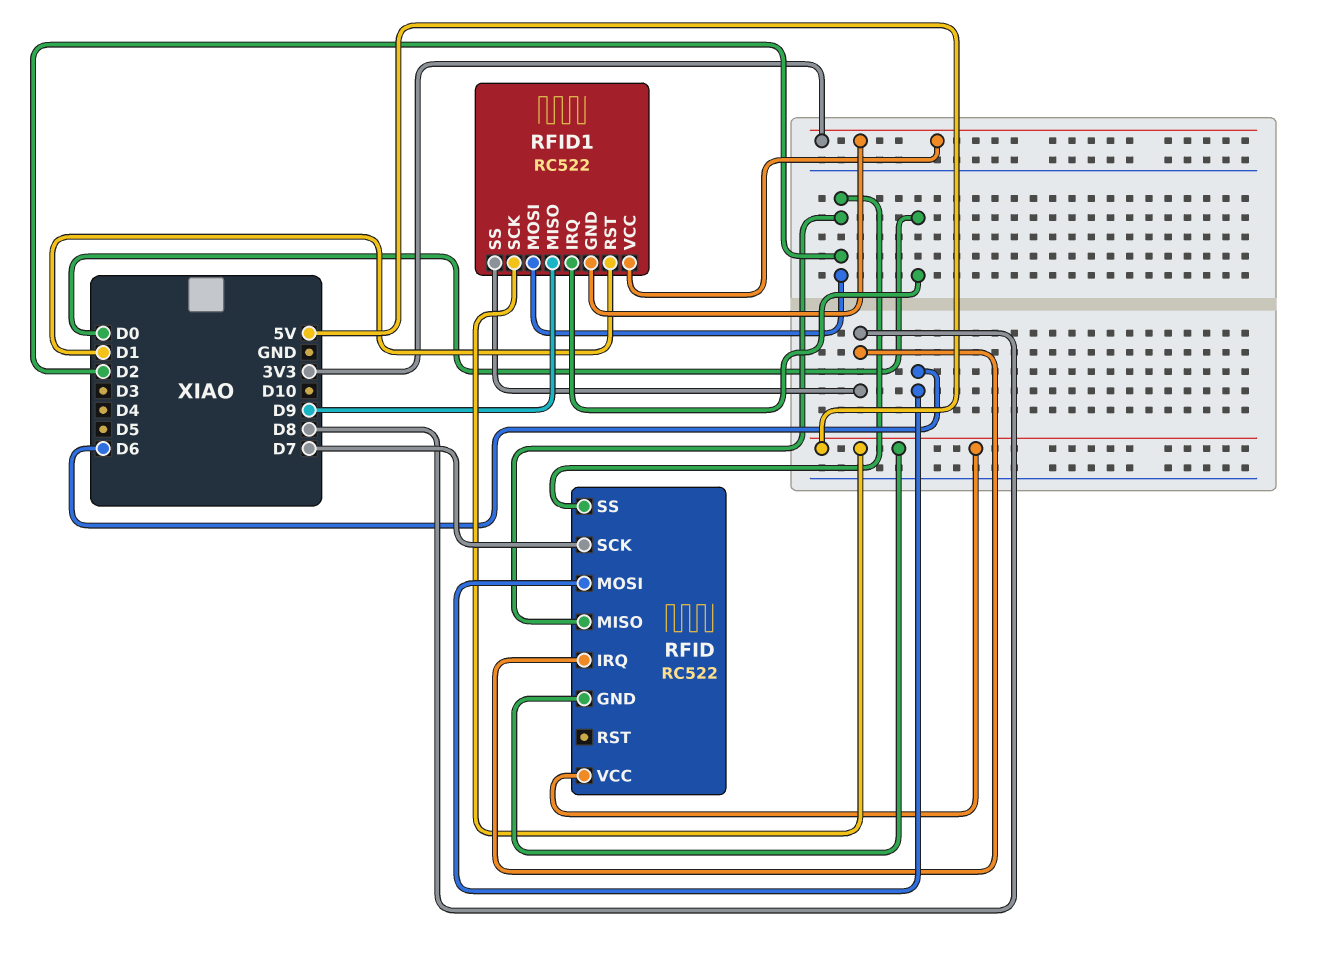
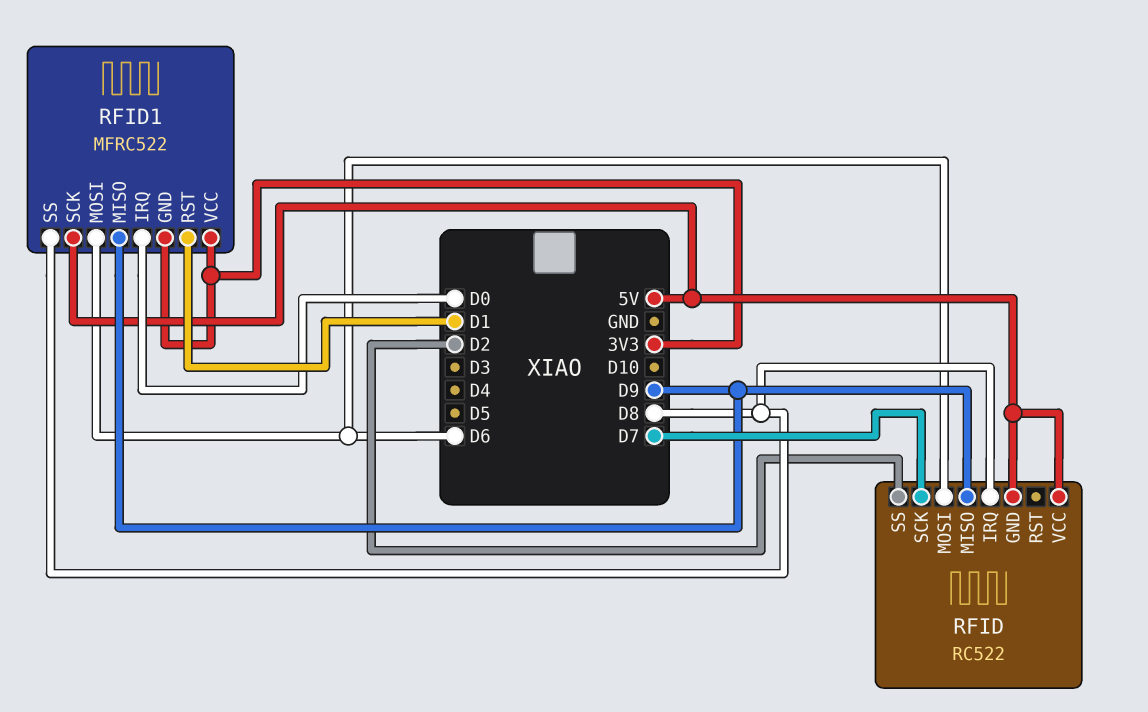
RFID pin MISO: D2 -> D9
RFID1: RC522 -> MFRC522
RFID1 pin MOSI: D2 -> D6

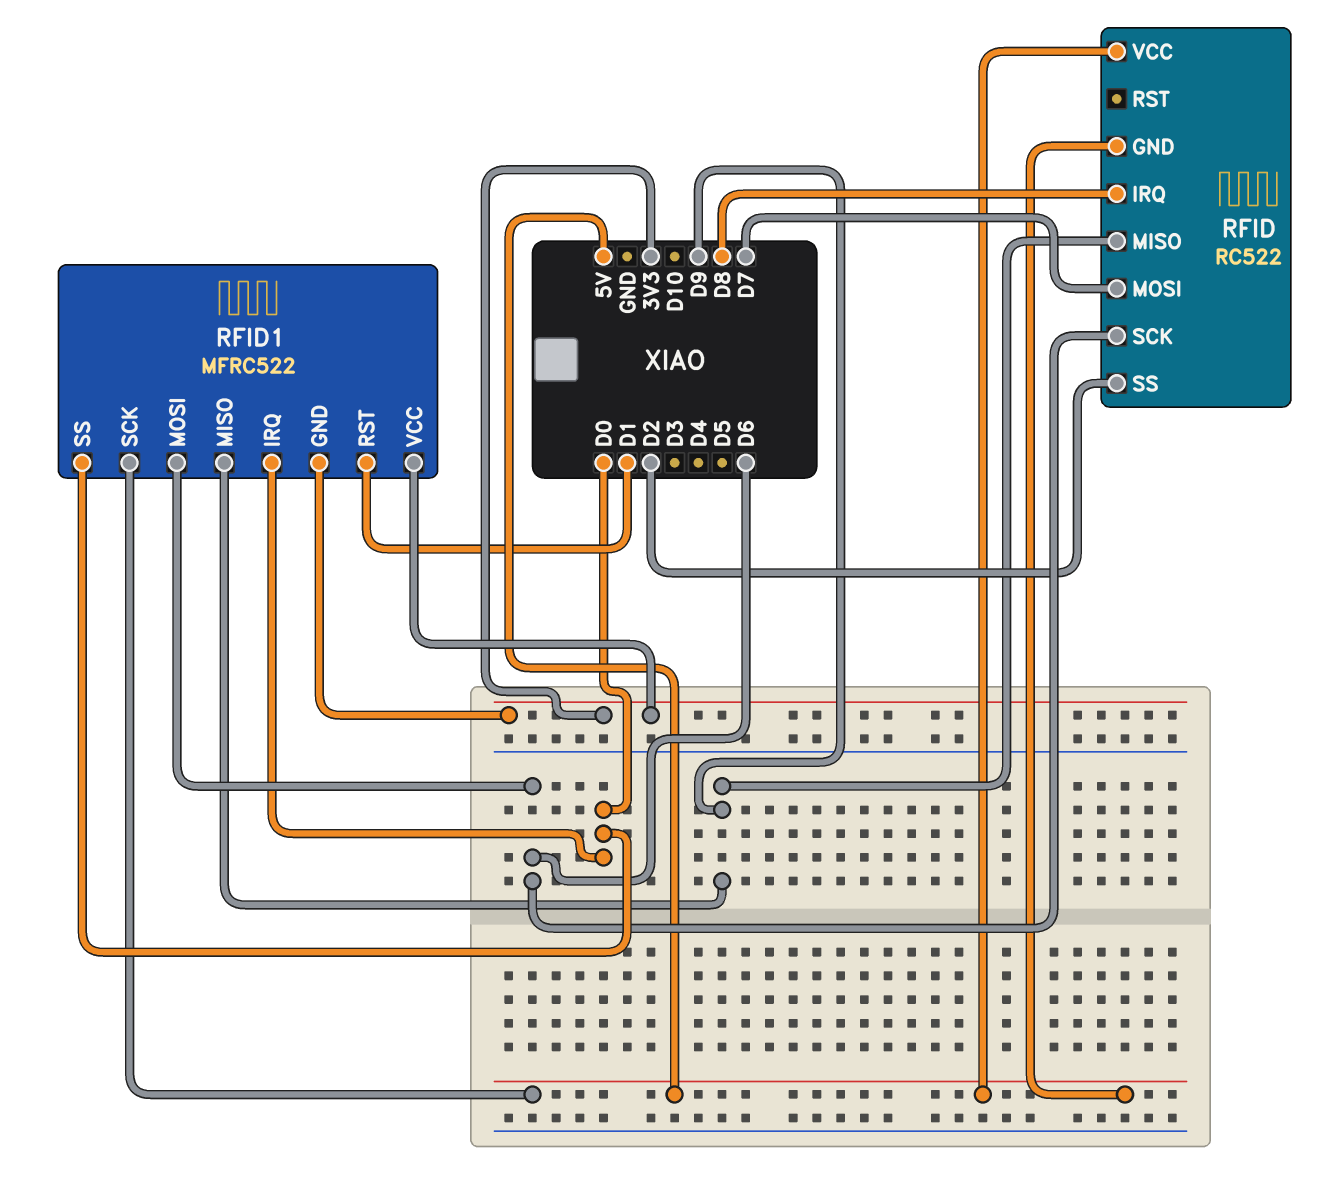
RFID pin MOSI: D6 -> D7
RFID pin SCK: D7 -> D6
RFID1 pin SS: D8 -> D0

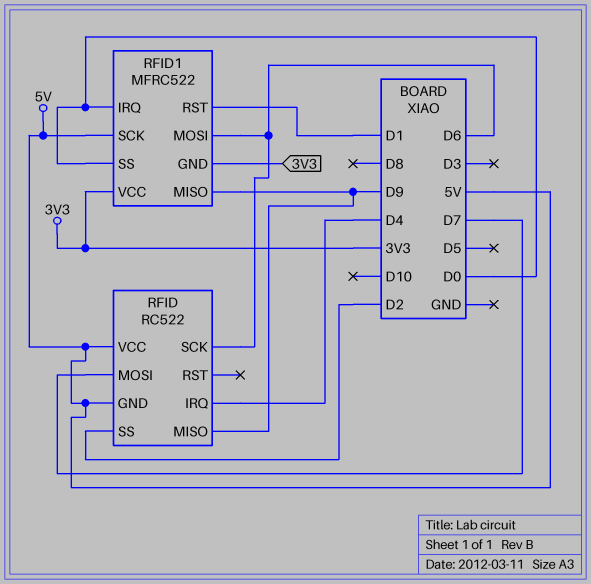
RFID pin IRQ: D8 -> D4

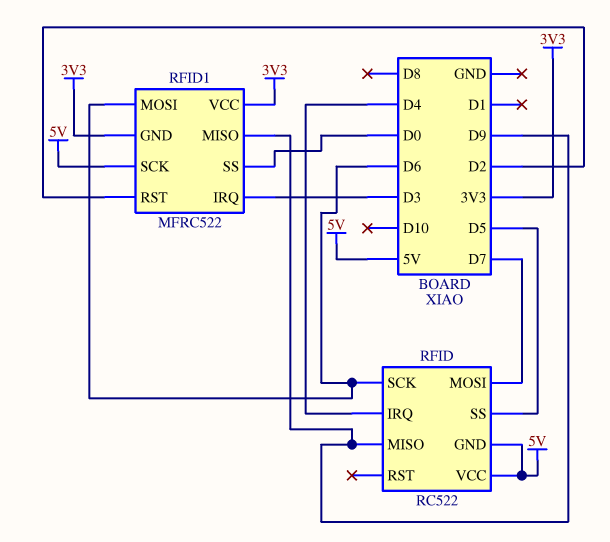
RFID pin SS: D2 -> D5
RFID1 pin IRQ: D0 -> D3
RFID1 pin RST: D1 -> D2

